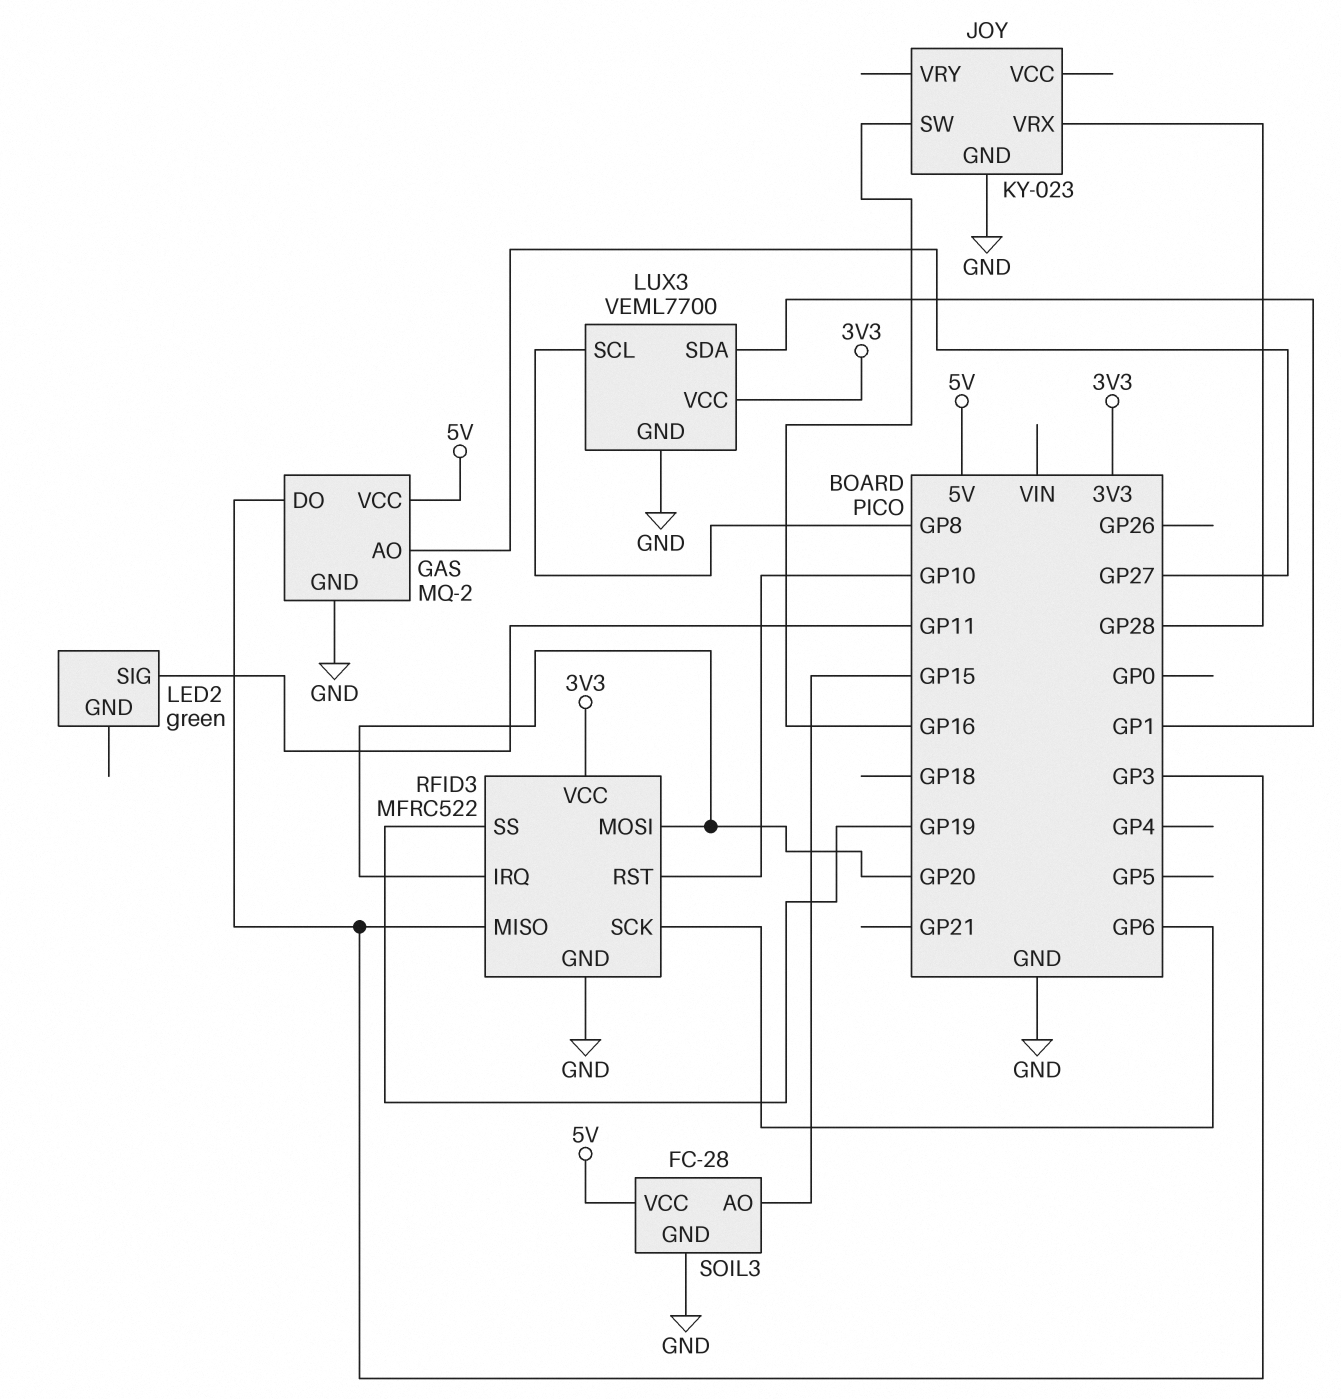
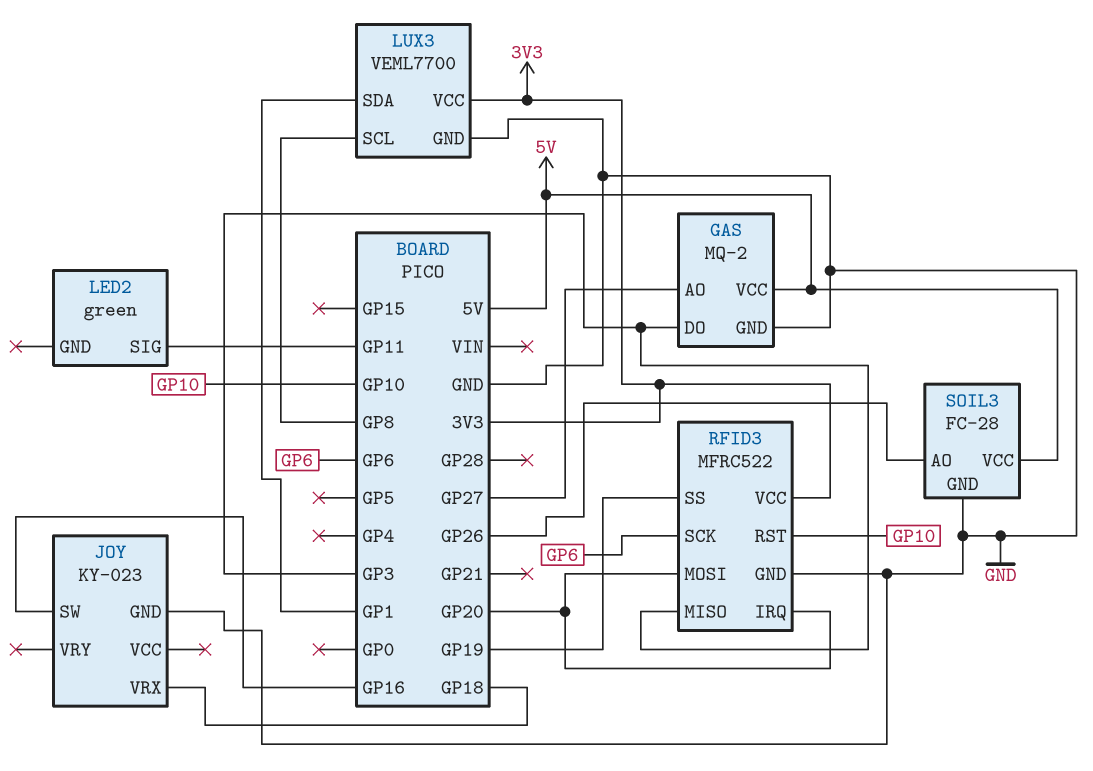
JOY pin VRX: GP28 -> GP18
SOIL3 pin AO: GP15 -> GP26

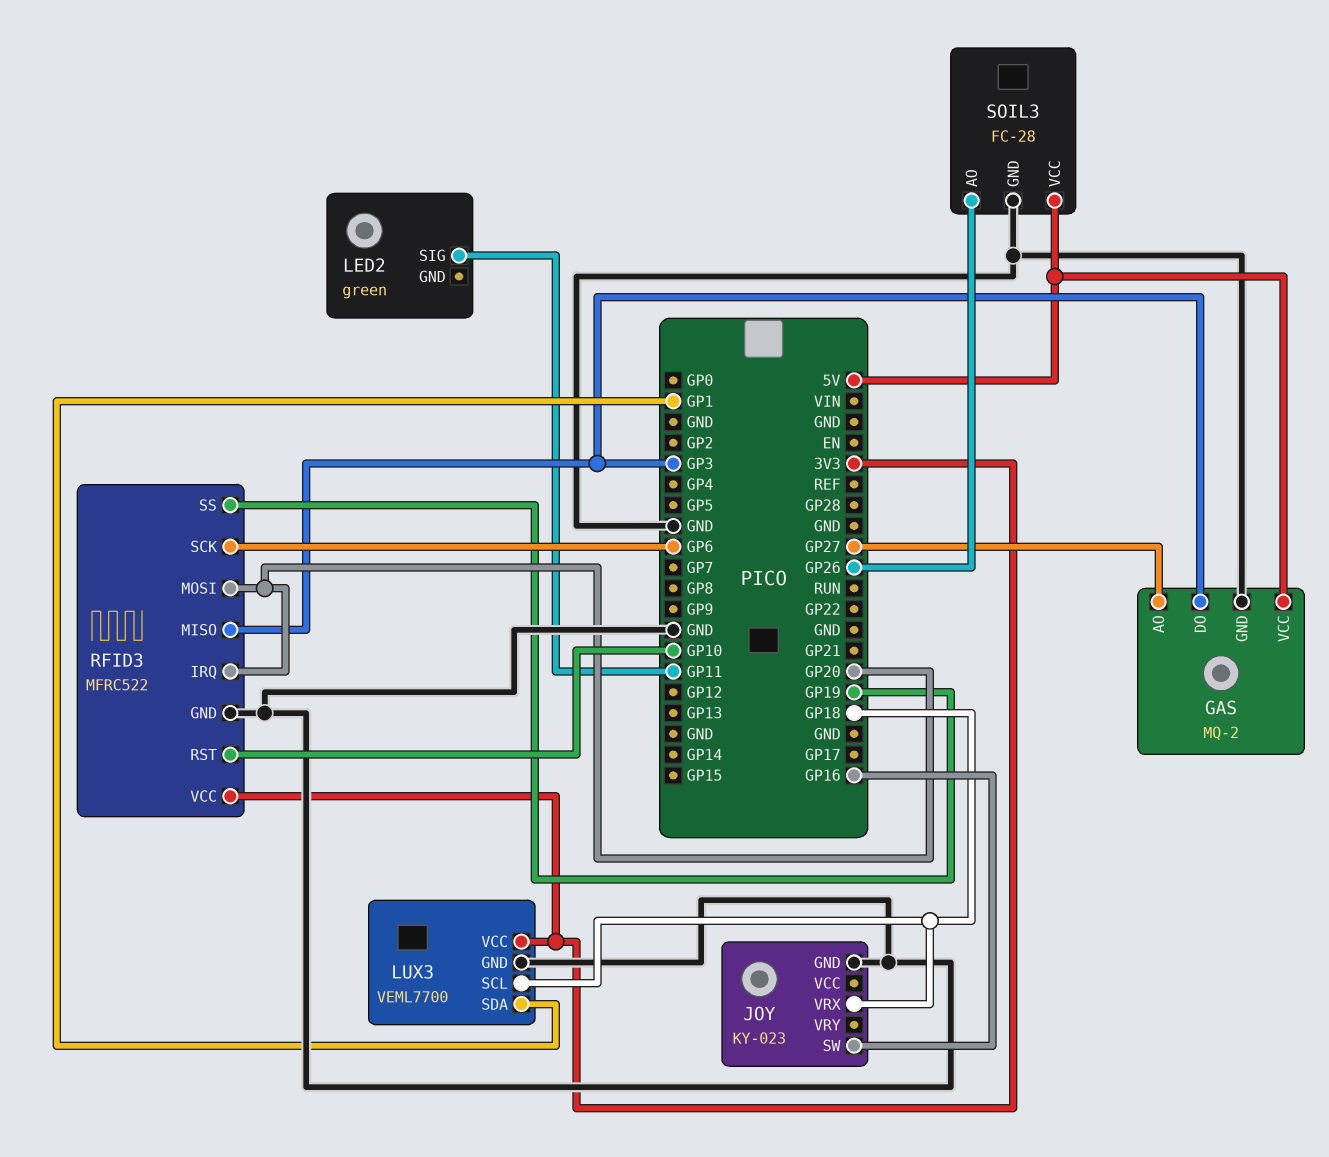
LUX3 pin SCL: GP8 -> GP18

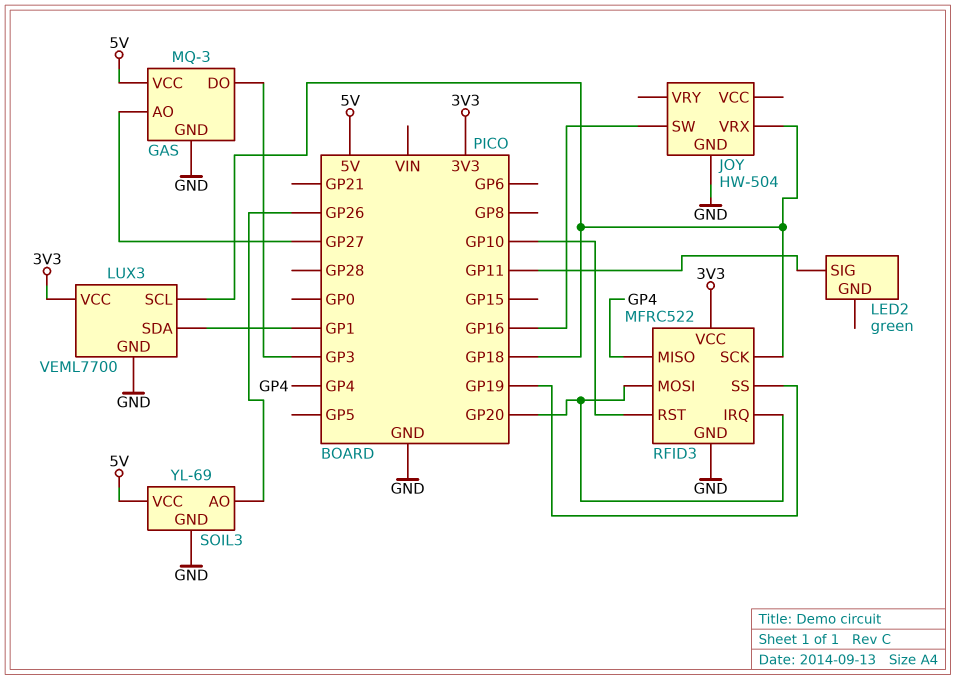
GAS: MQ-2 -> MQ-3
JOY: KY-023 -> HW-504
RFID3 pin MISO: GP3 -> GP4
RFID3 pin SCK: GP6 -> GP18
SOIL3: FC-28 -> YL-69

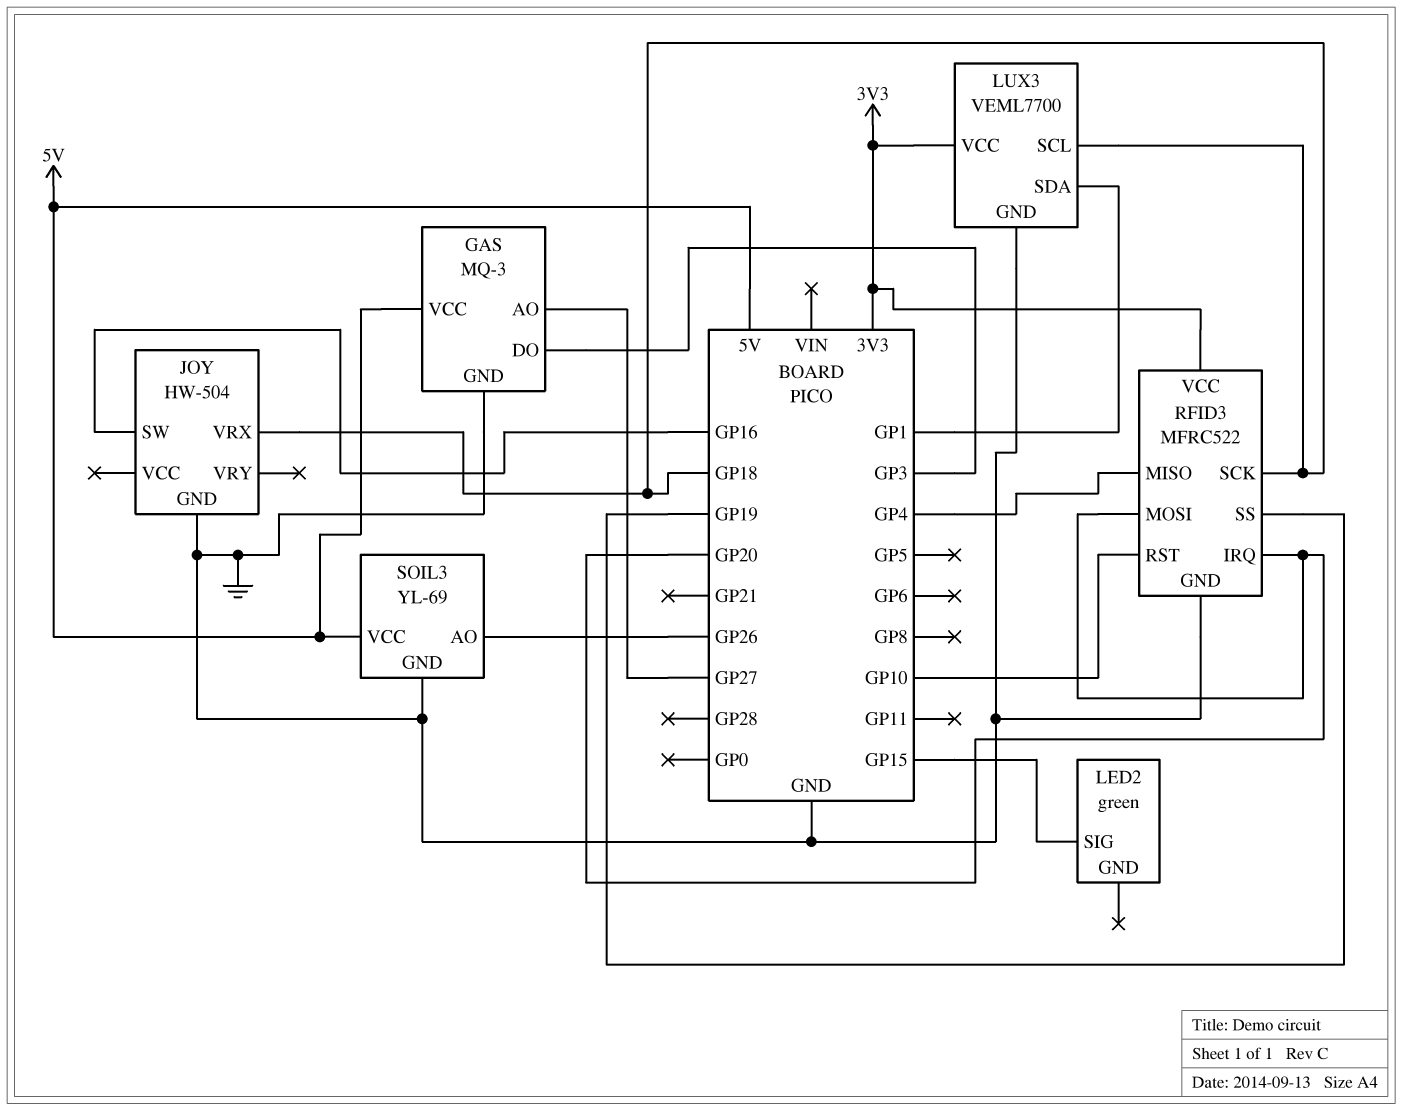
LED2 pin SIG: GP11 -> GP15

